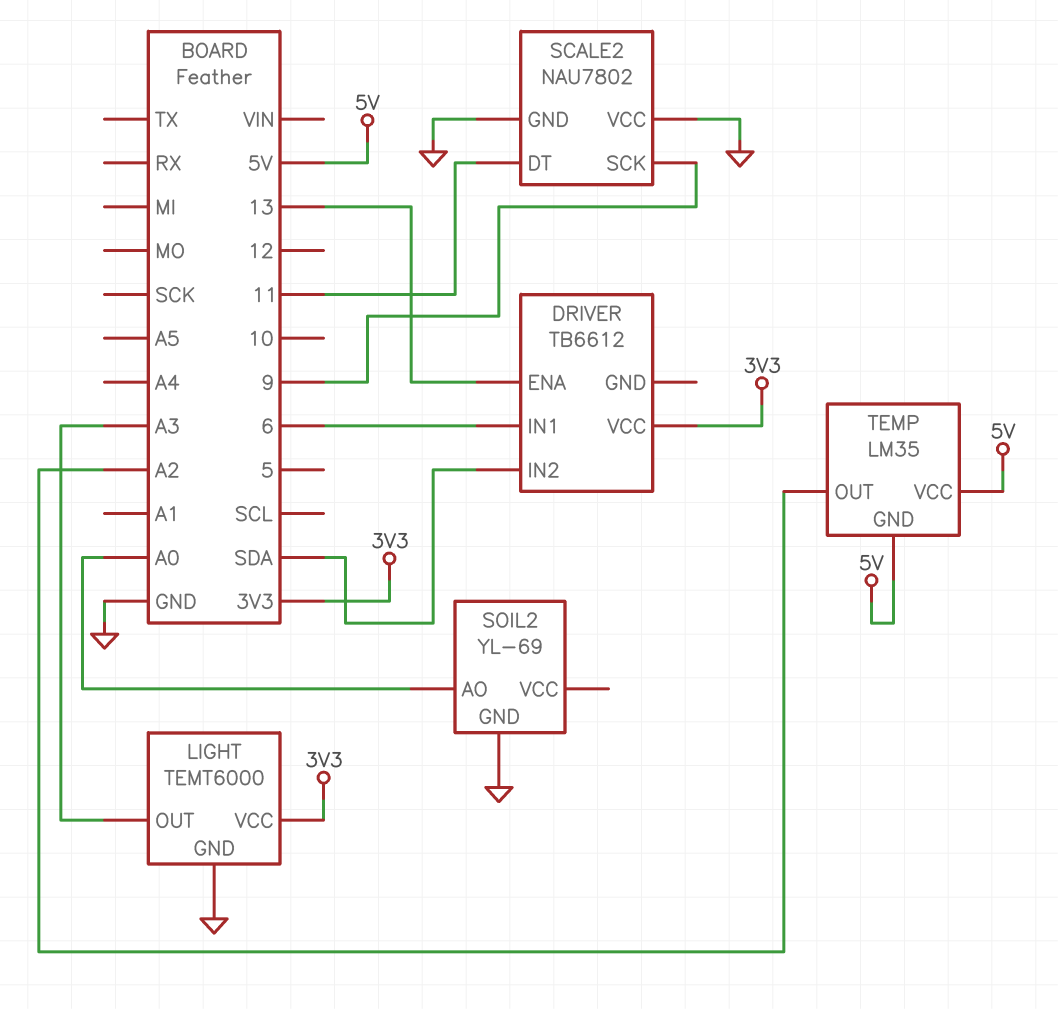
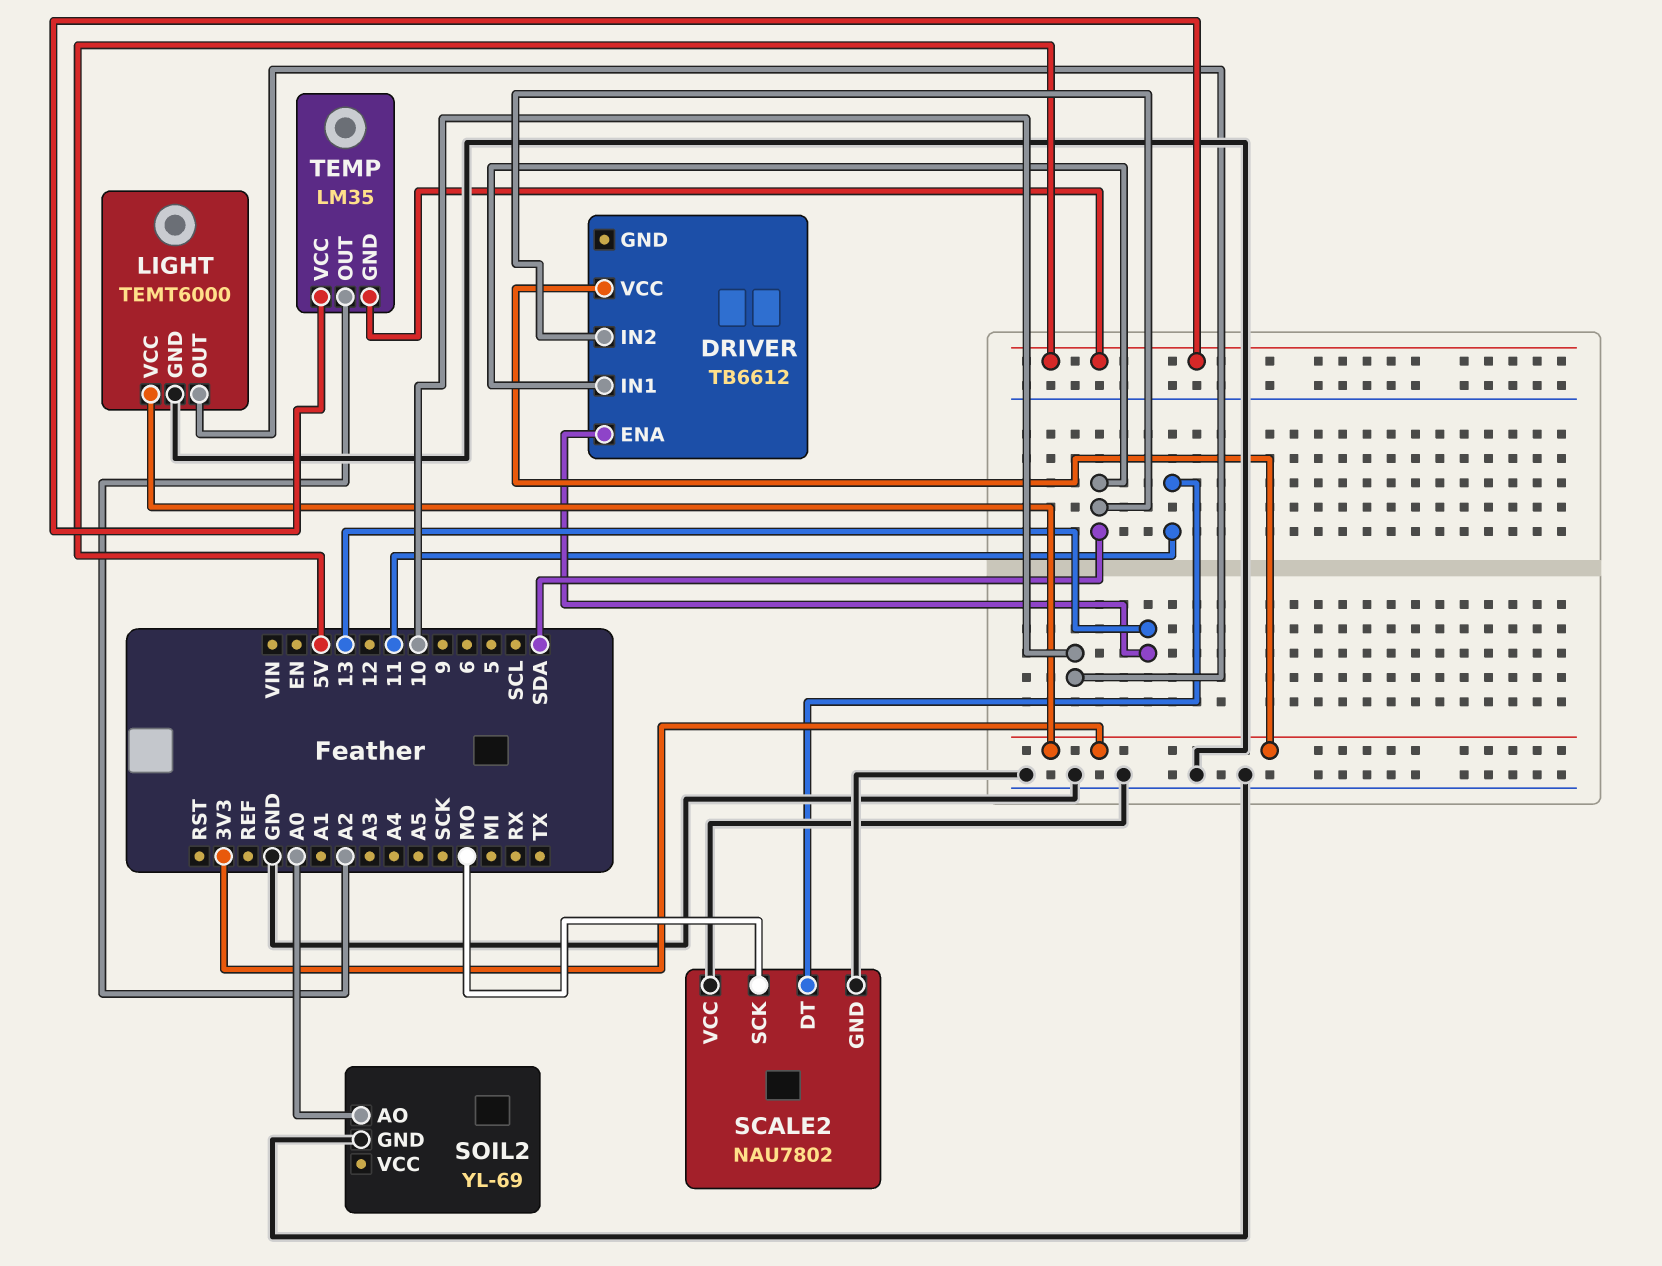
DRIVER pin IN1: 6 -> SDA
LIGHT pin OUT: A3 -> 10
SCALE2 pin SCK: 9 -> MO

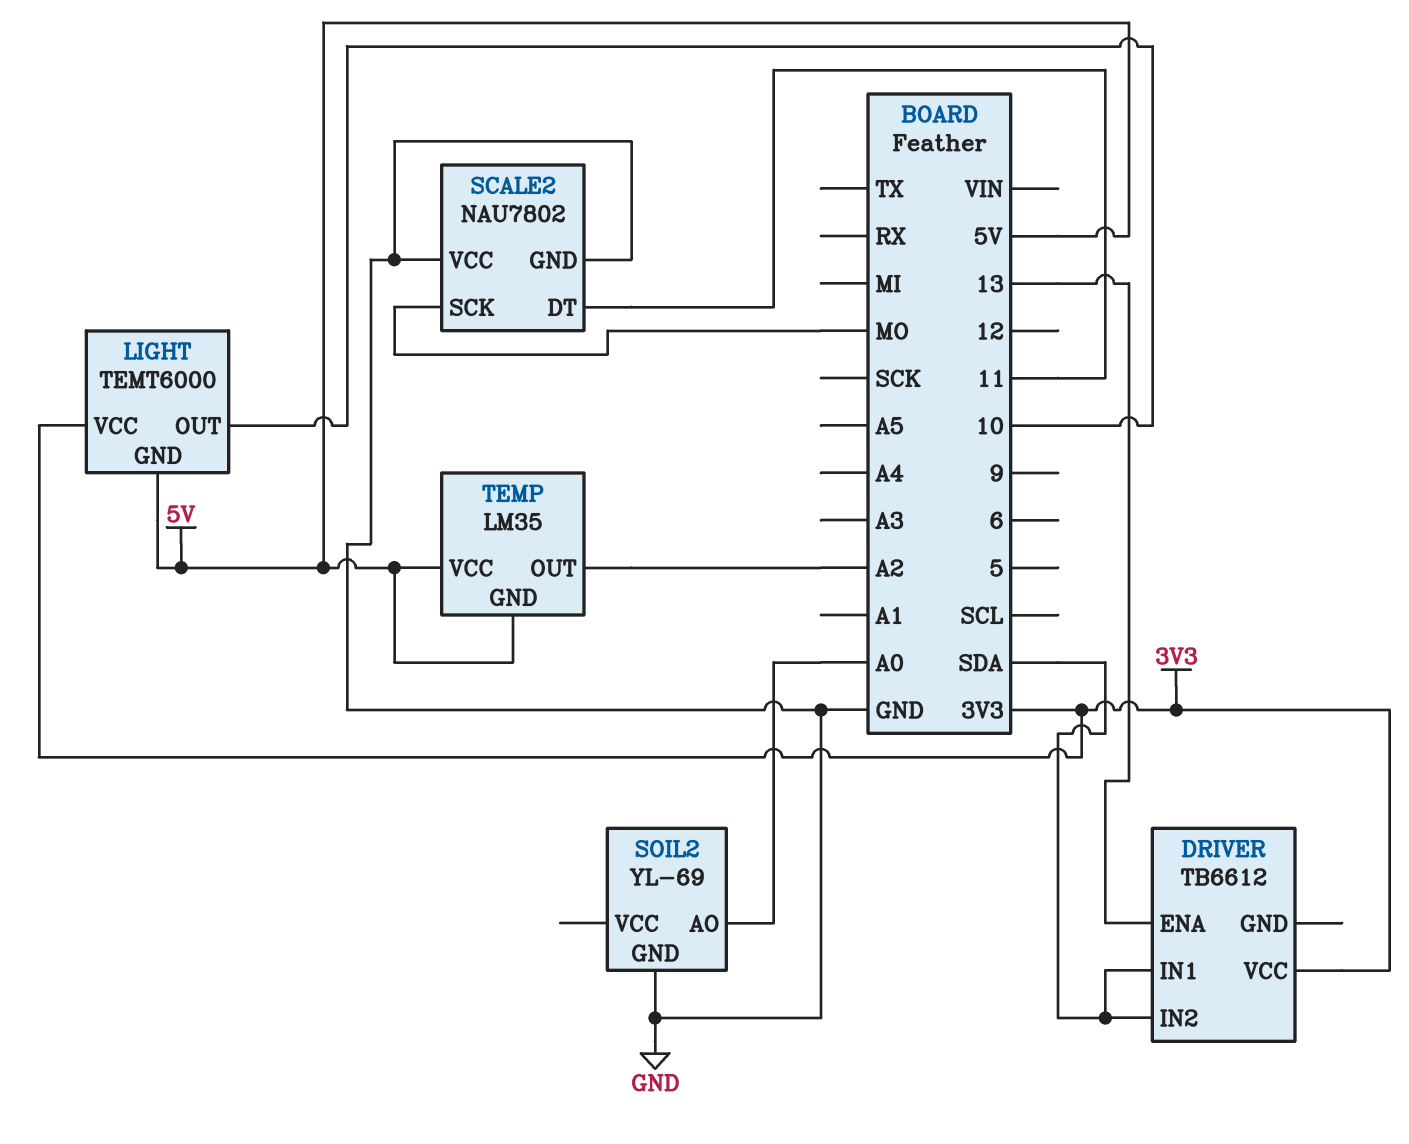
LIGHT pin GND: GND -> 5V

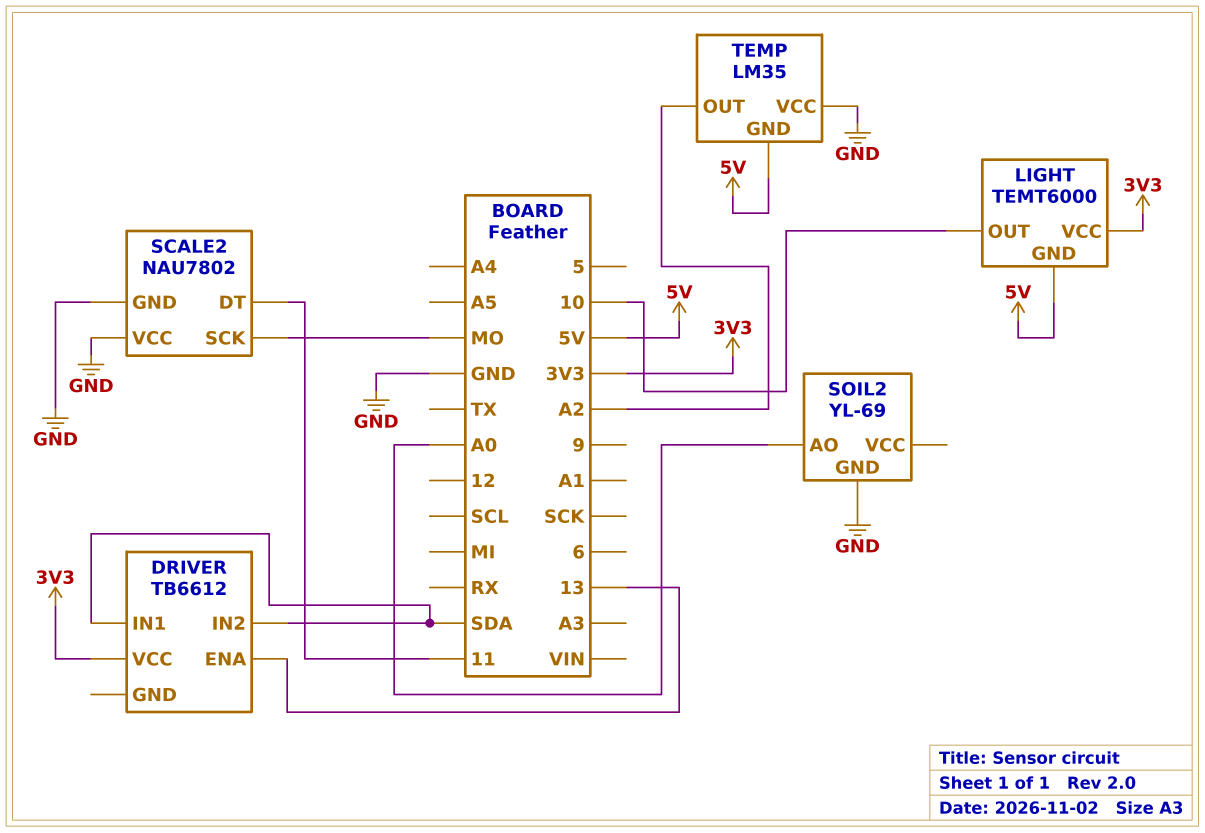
TEMP pin VCC: 5V -> GND

